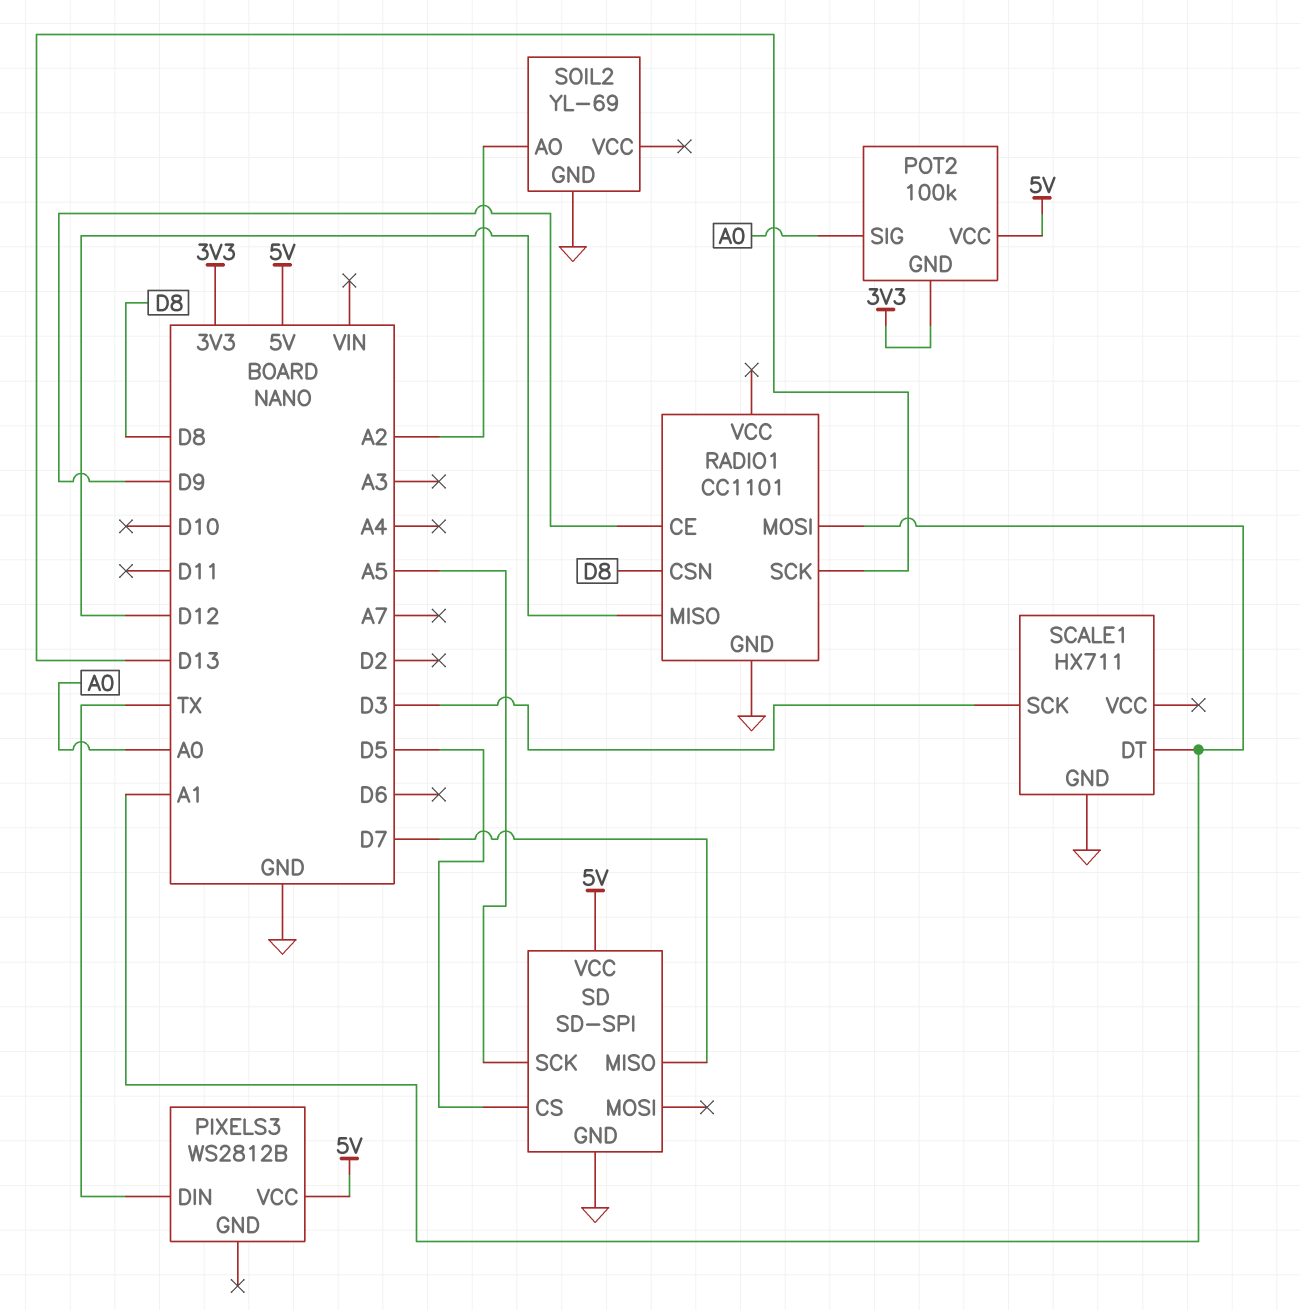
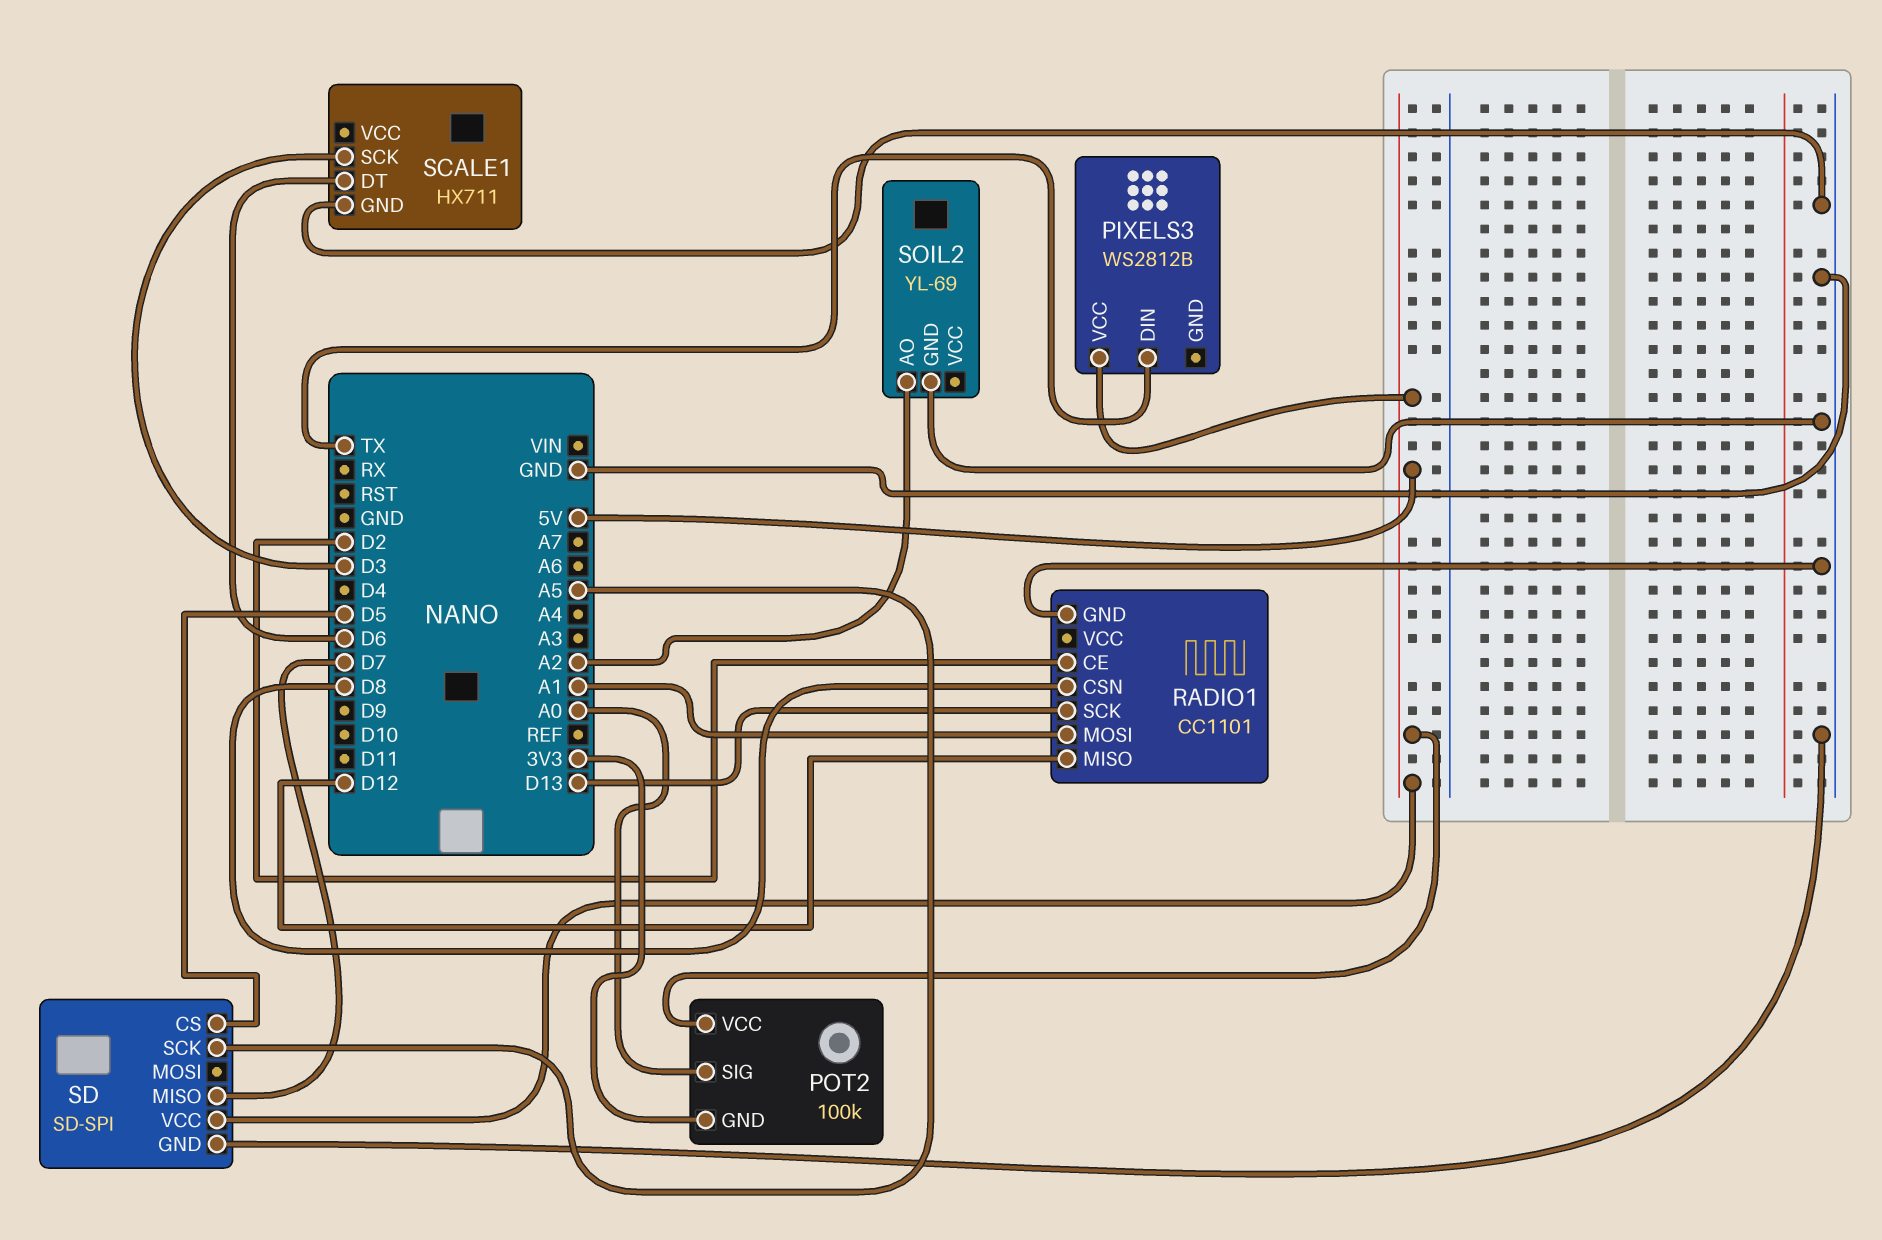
RADIO1 pin CE: D9 -> D2
SCALE1 pin DT: A1 -> D6

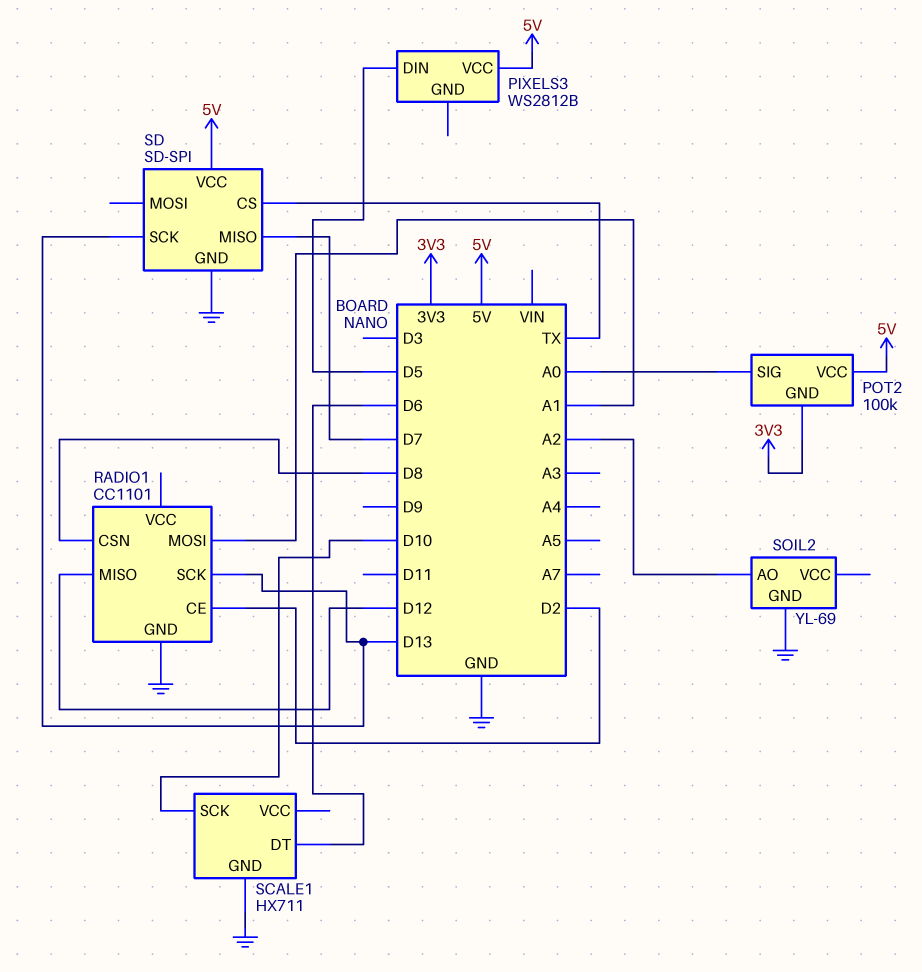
PIXELS3 pin DIN: TX -> D5
SCALE1 pin SCK: D3 -> D10
SD pin CS: D5 -> TX
SD pin SCK: A5 -> D13

